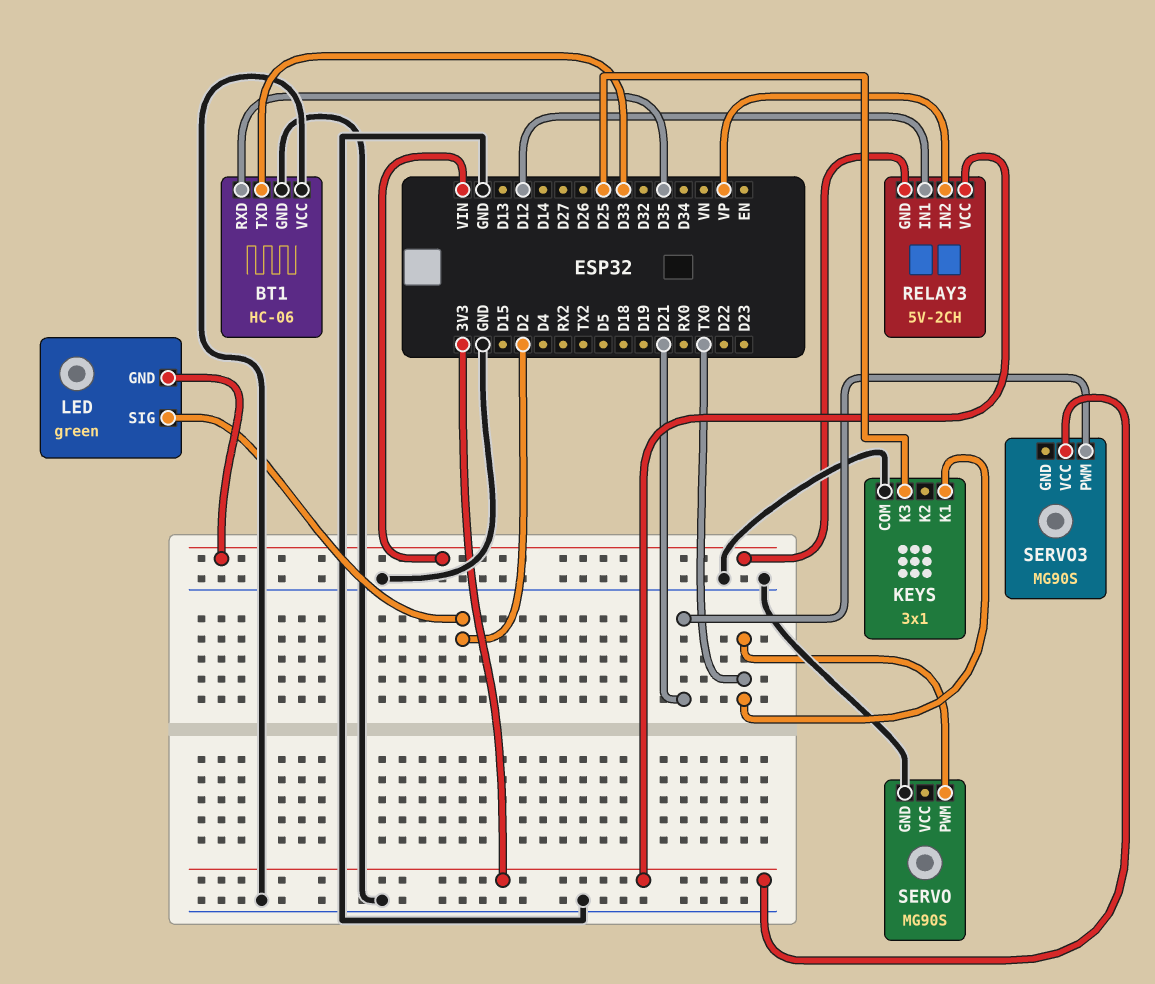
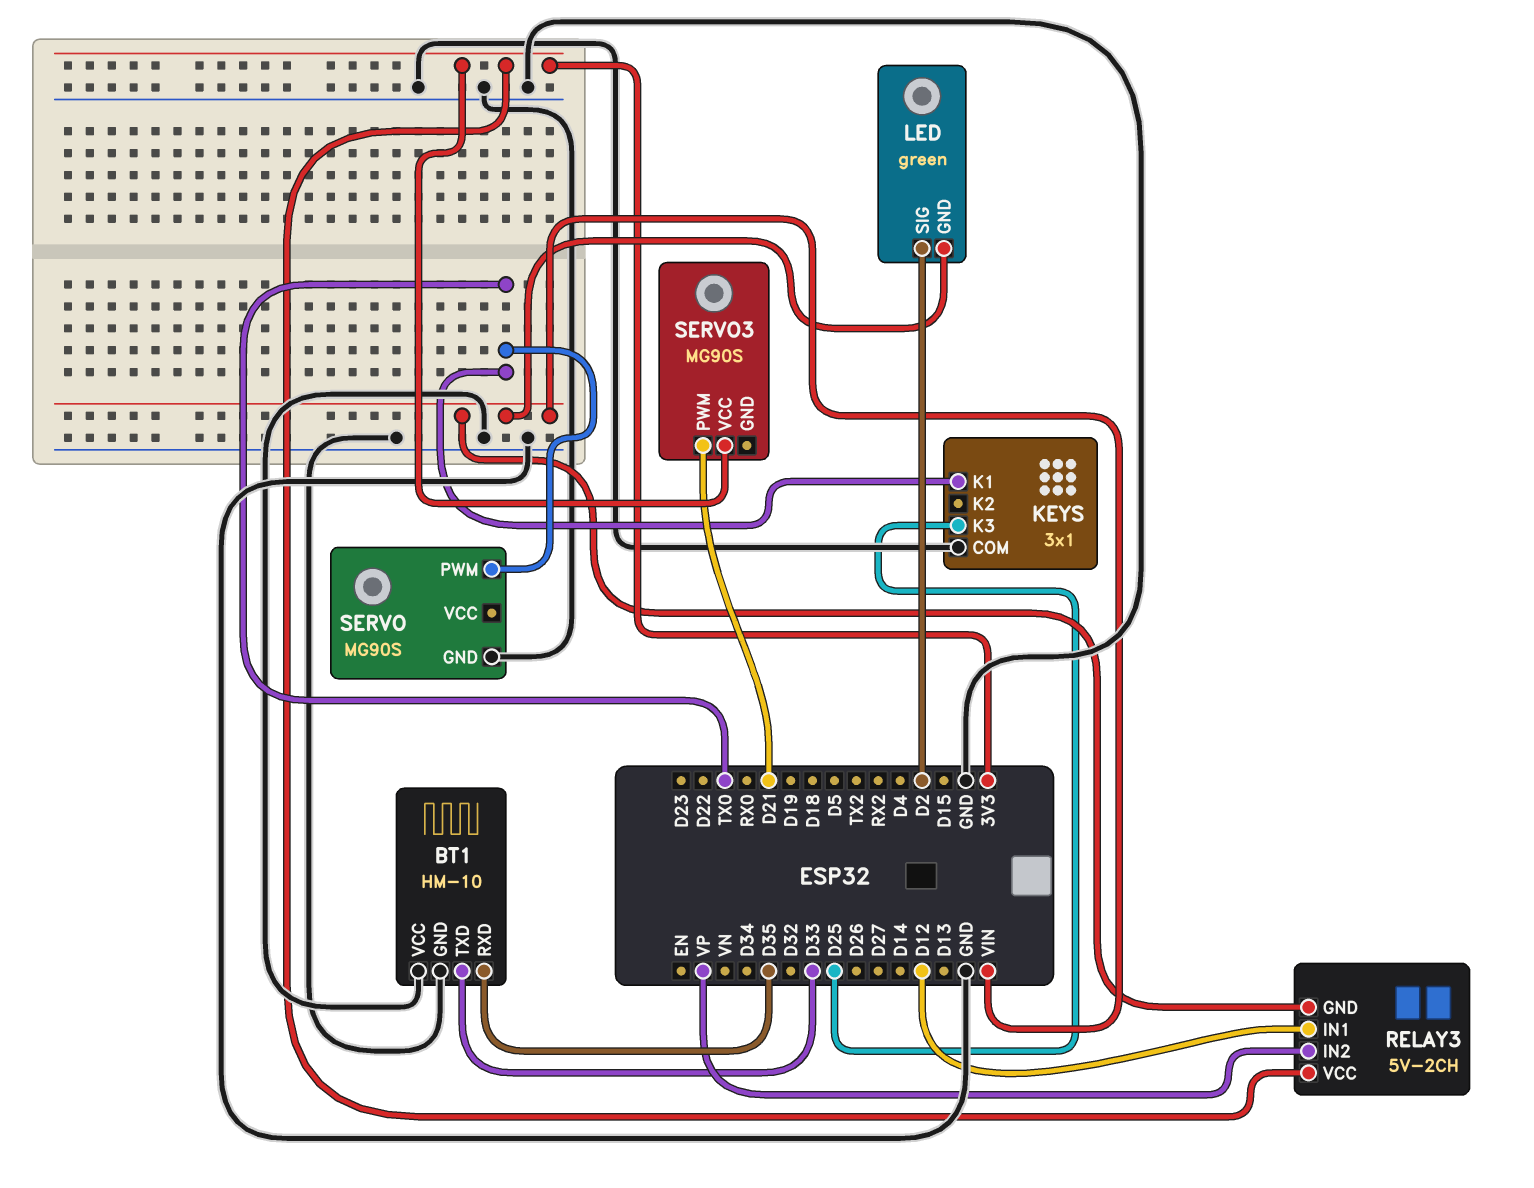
BT1: HC-06 -> HM-10

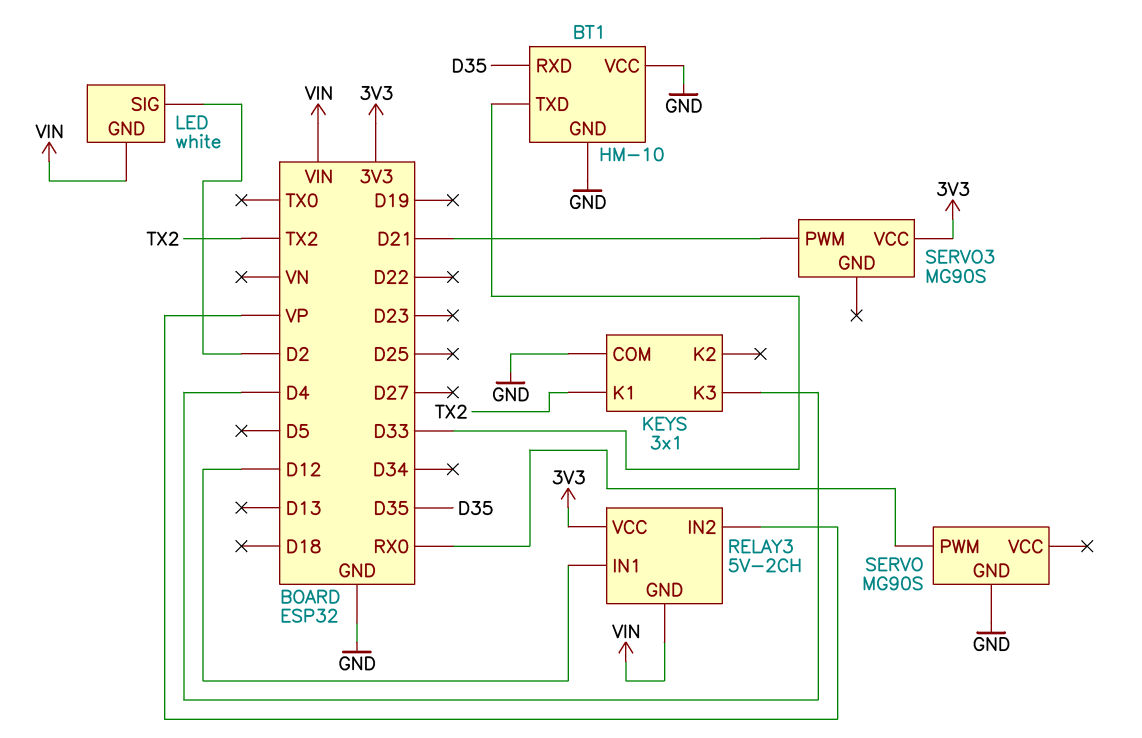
KEYS pin K1: TX0 -> TX2
KEYS pin K3: D25 -> D4
LED: green -> white
SERVO pin PWM: TX0 -> RX0

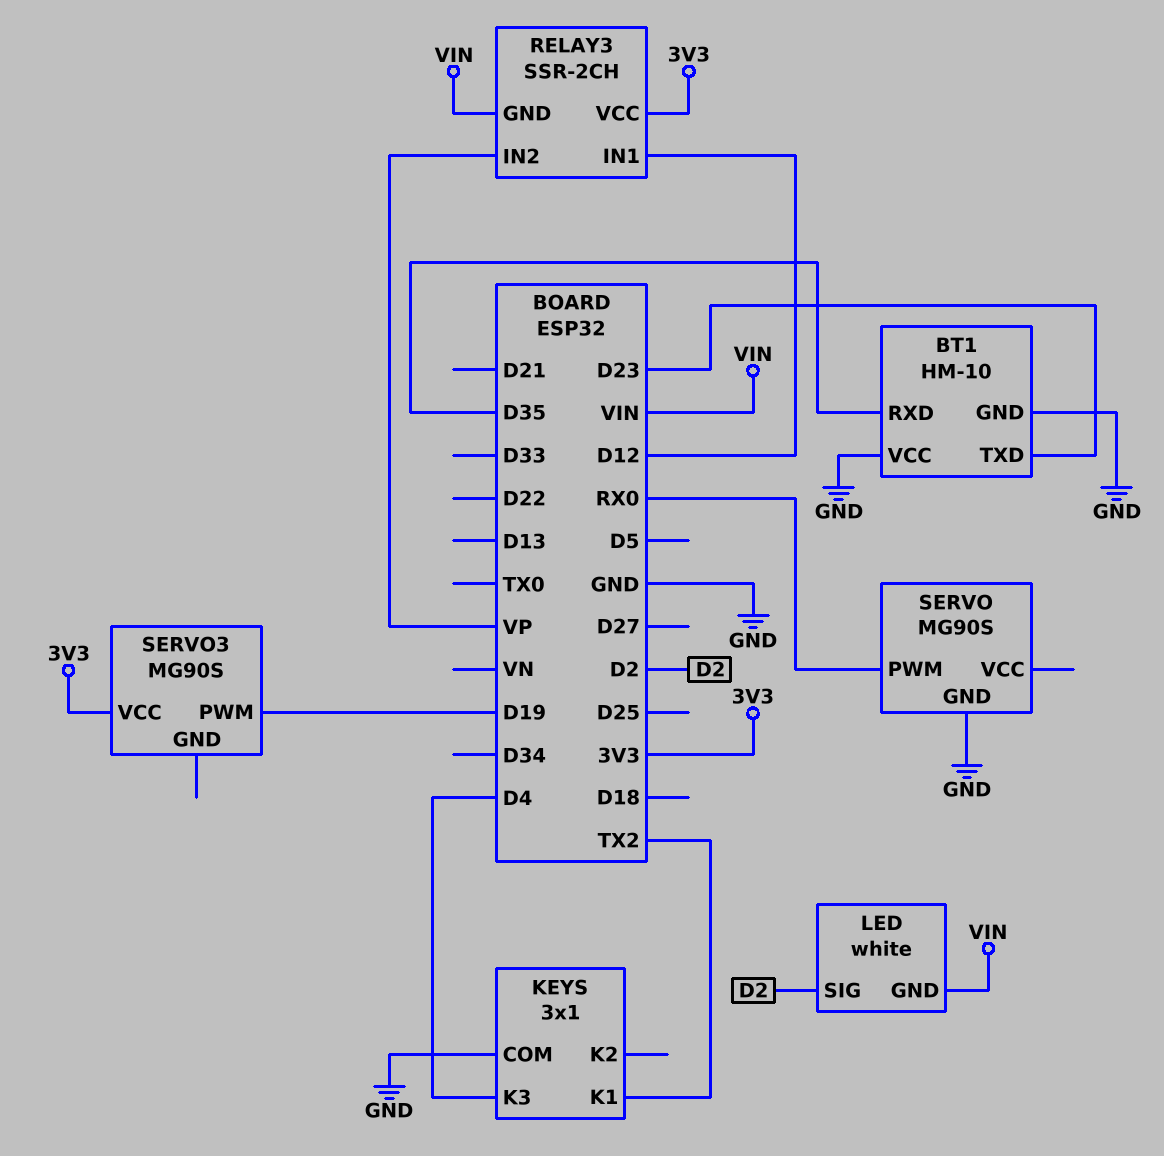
BT1 pin TXD: D33 -> D23
RELAY3: 5V-2CH -> SSR-2CH
SERVO3 pin PWM: D21 -> D19

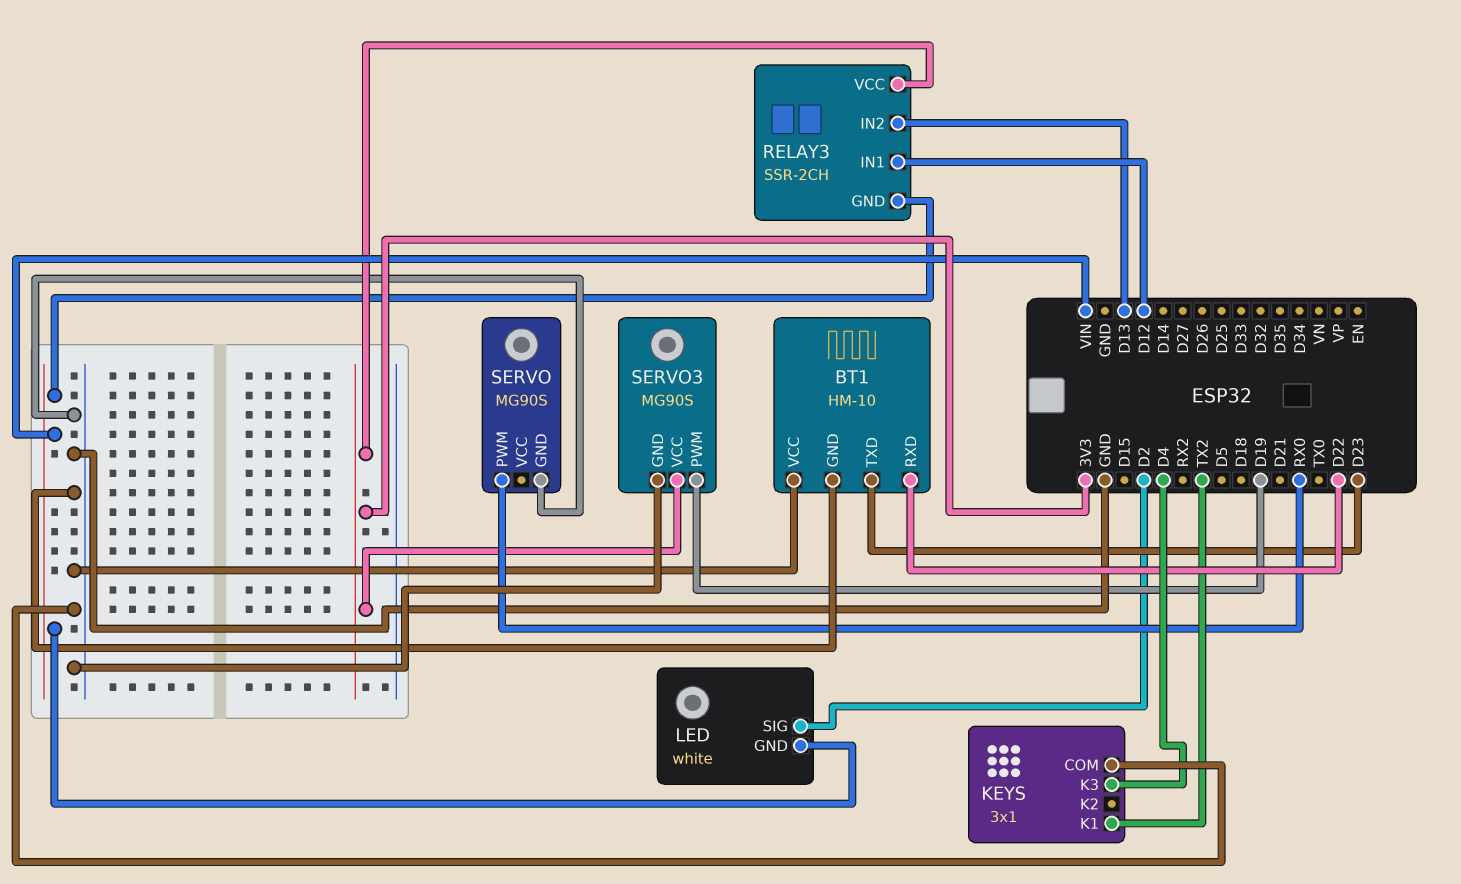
BT1 pin RXD: D35 -> D22
RELAY3 pin IN2: VP -> D13
SERVO3 pin GND: none -> GND

